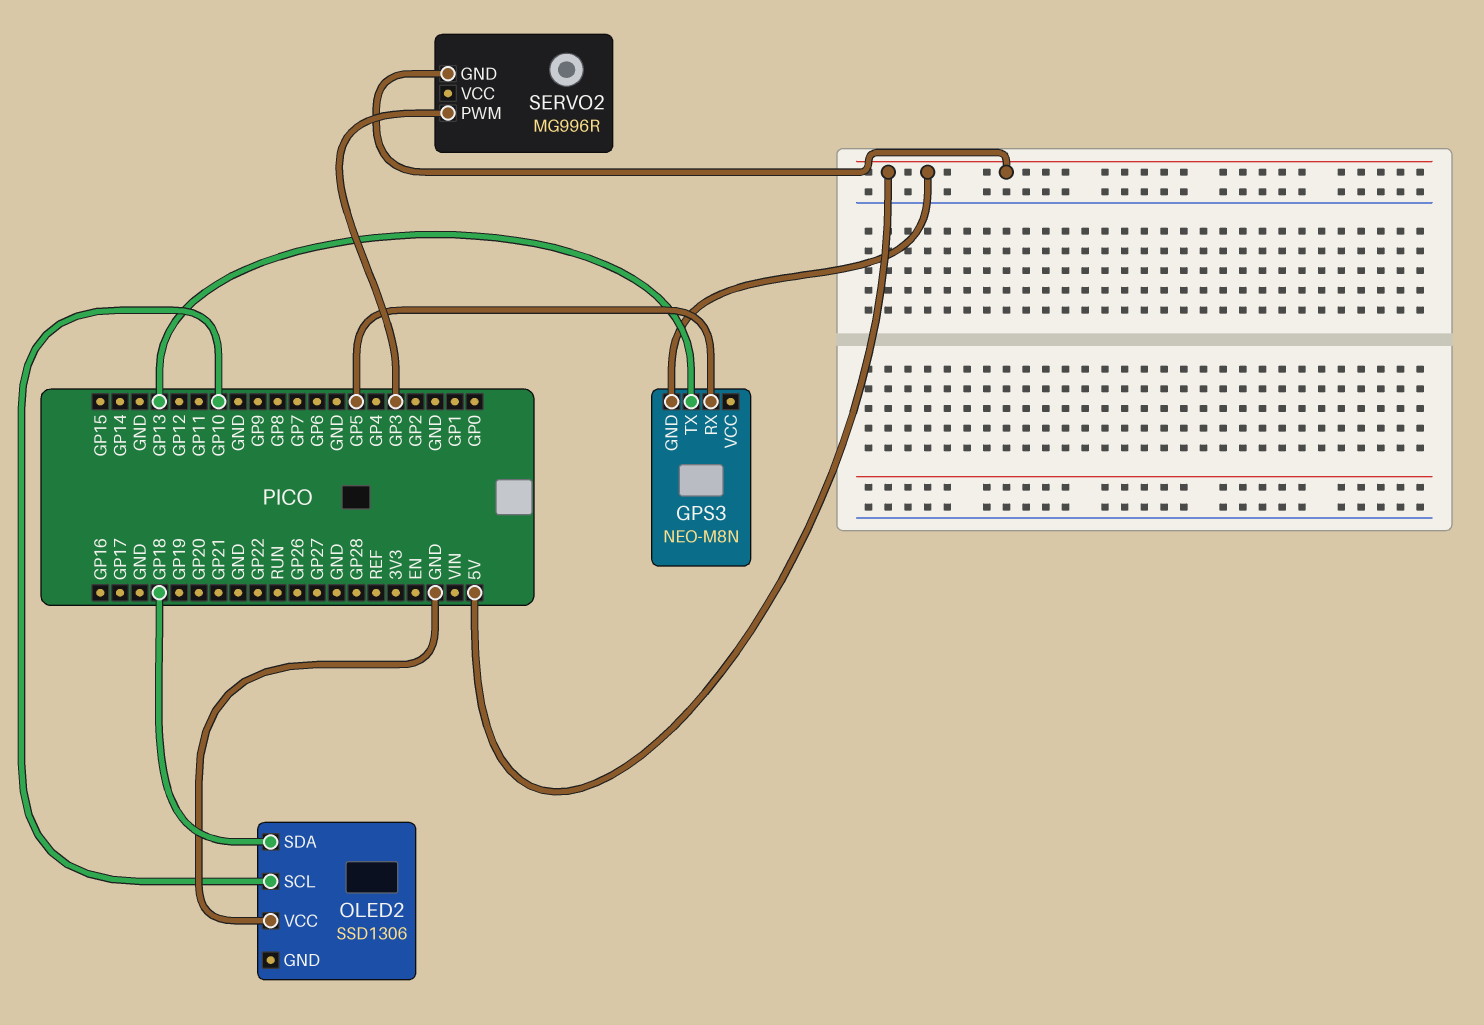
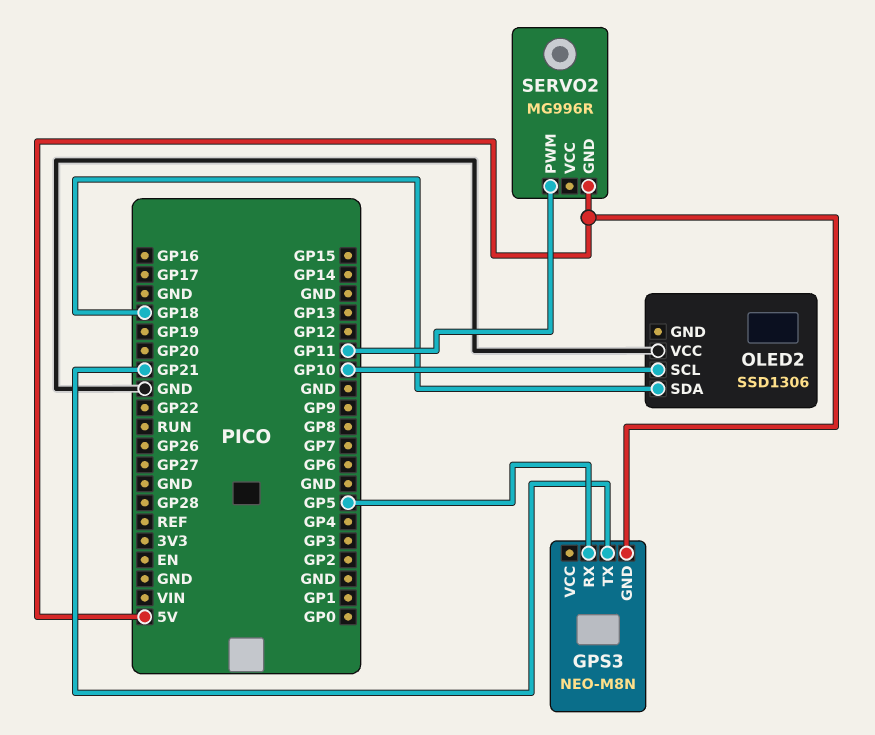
GPS3 pin TX: GP13 -> GP21
SERVO2 pin PWM: GP3 -> GP11

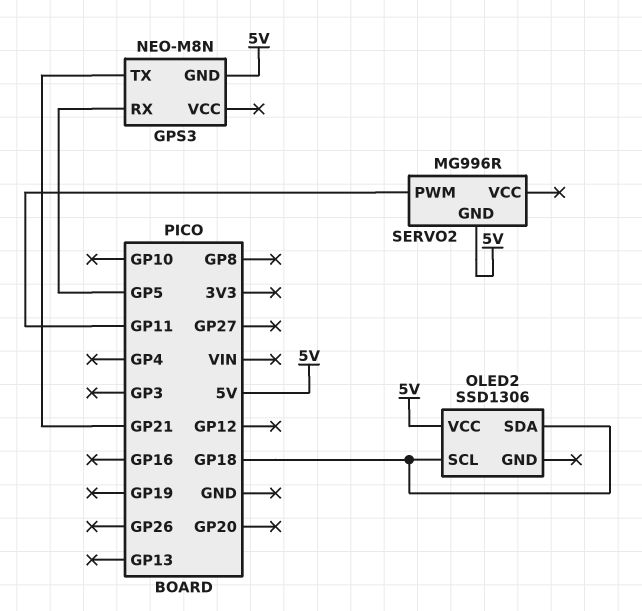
OLED2 pin SCL: GP10 -> GP18
OLED2 pin VCC: GND -> 5V

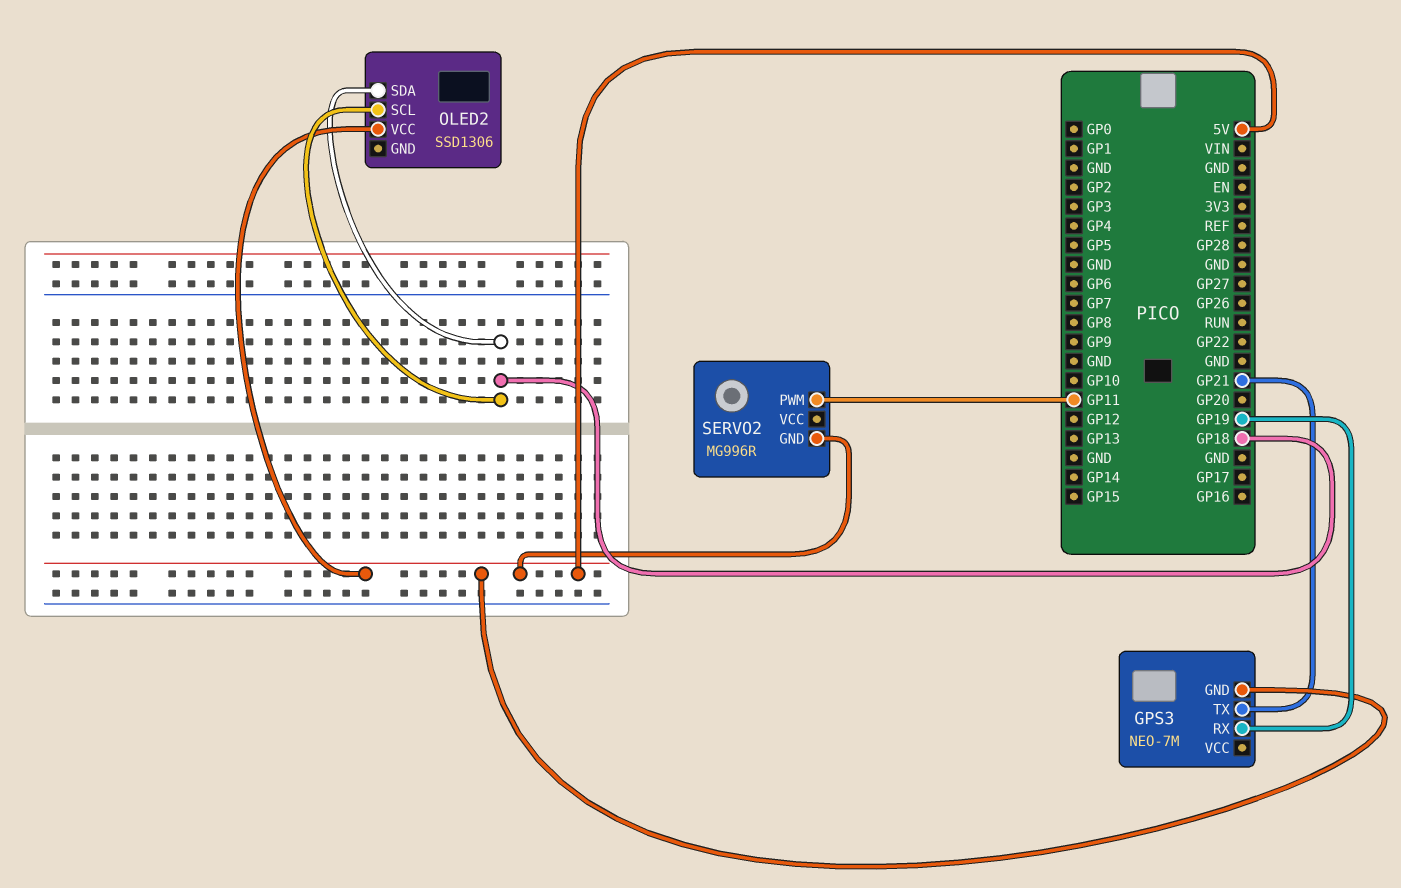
GPS3: NEO-M8N -> NEO-7M
GPS3 pin RX: GP5 -> GP19

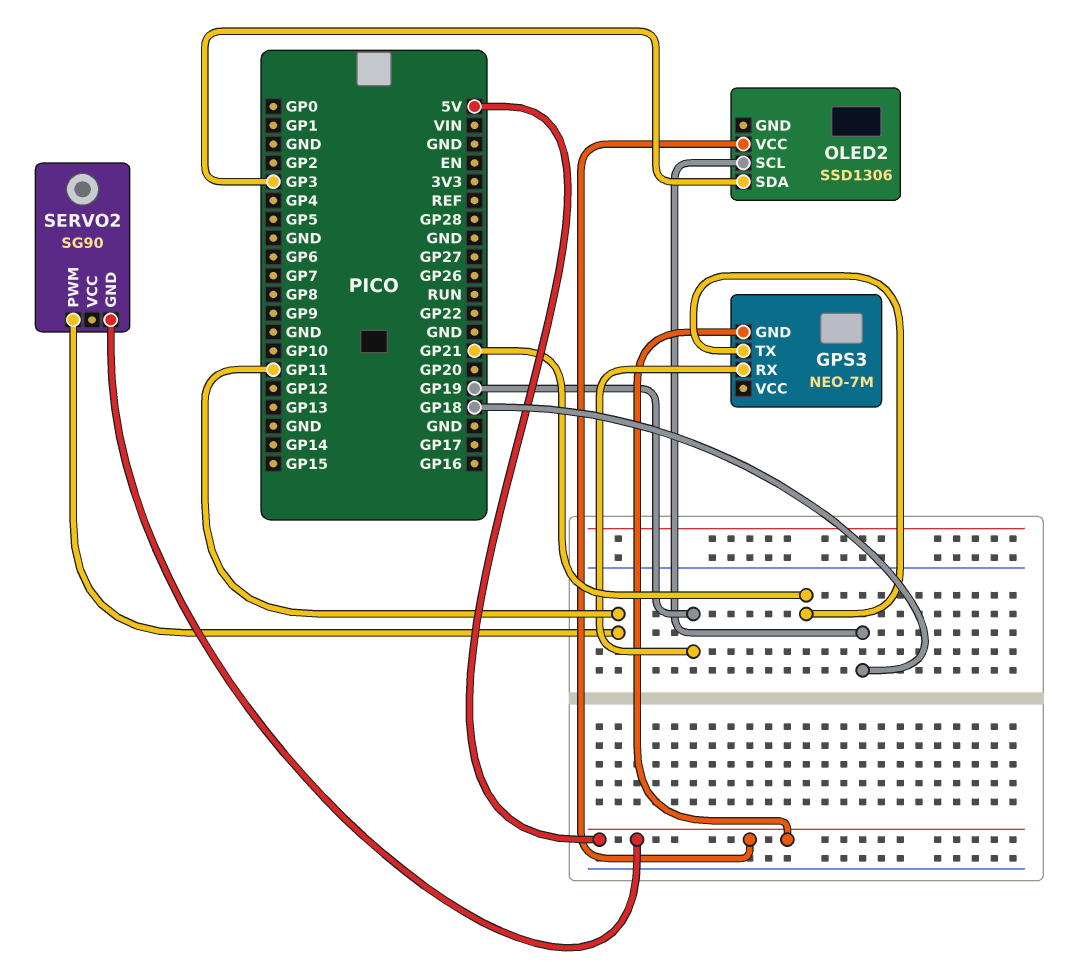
OLED2 pin SDA: GP18 -> GP3
SERVO2: MG996R -> SG90

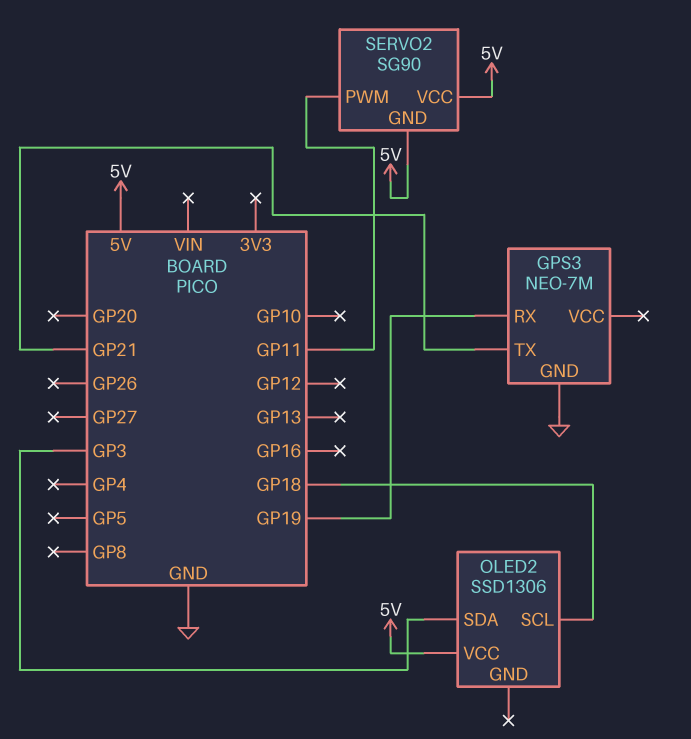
GPS3 pin GND: 5V -> GND
SERVO2 pin VCC: none -> 5V

